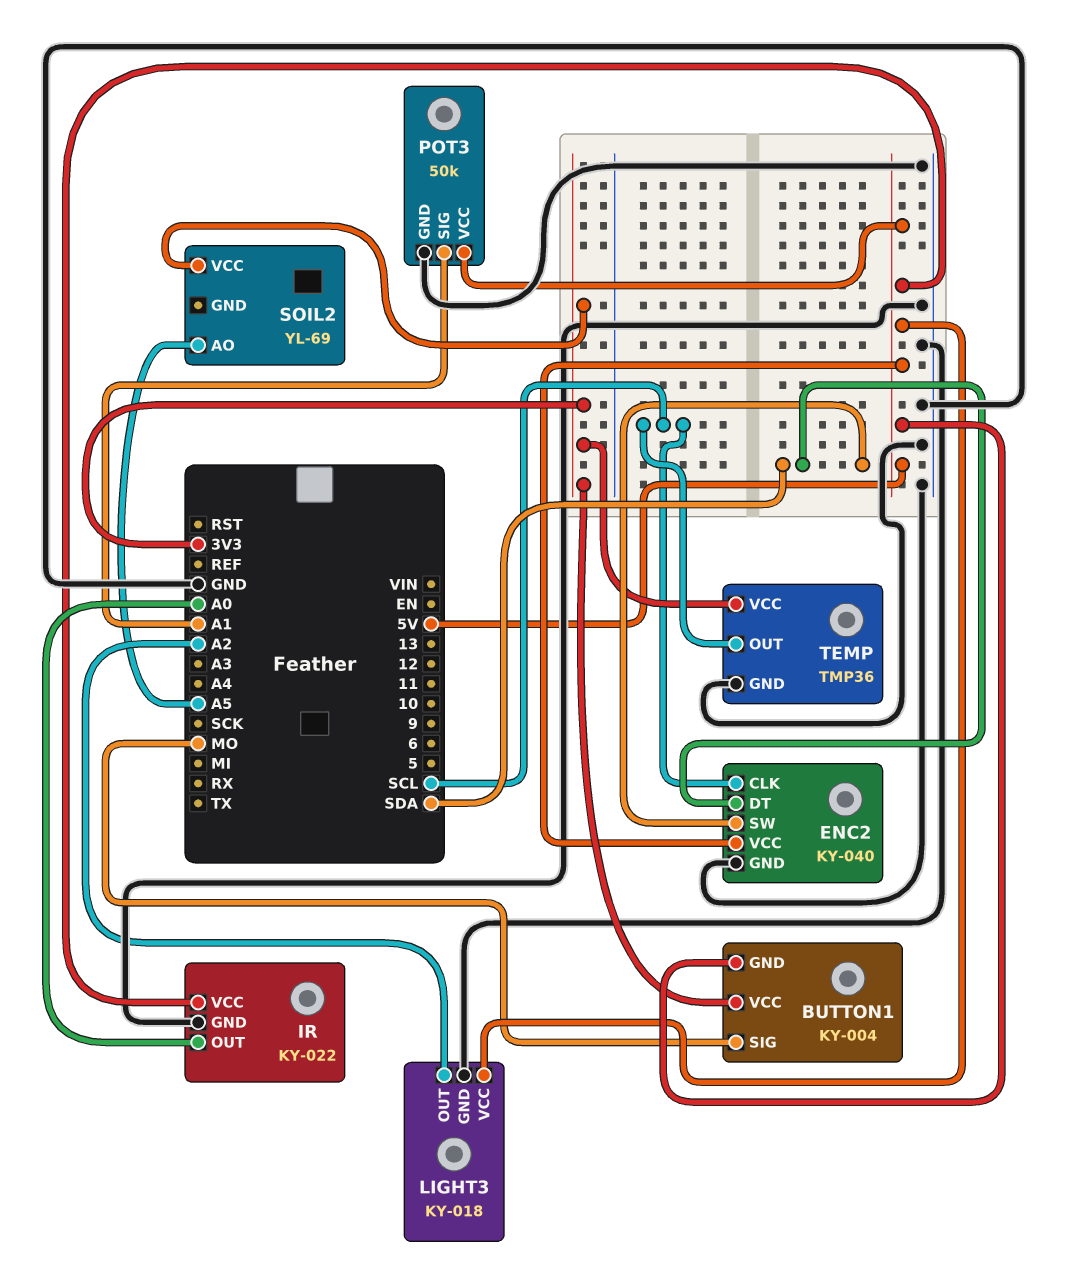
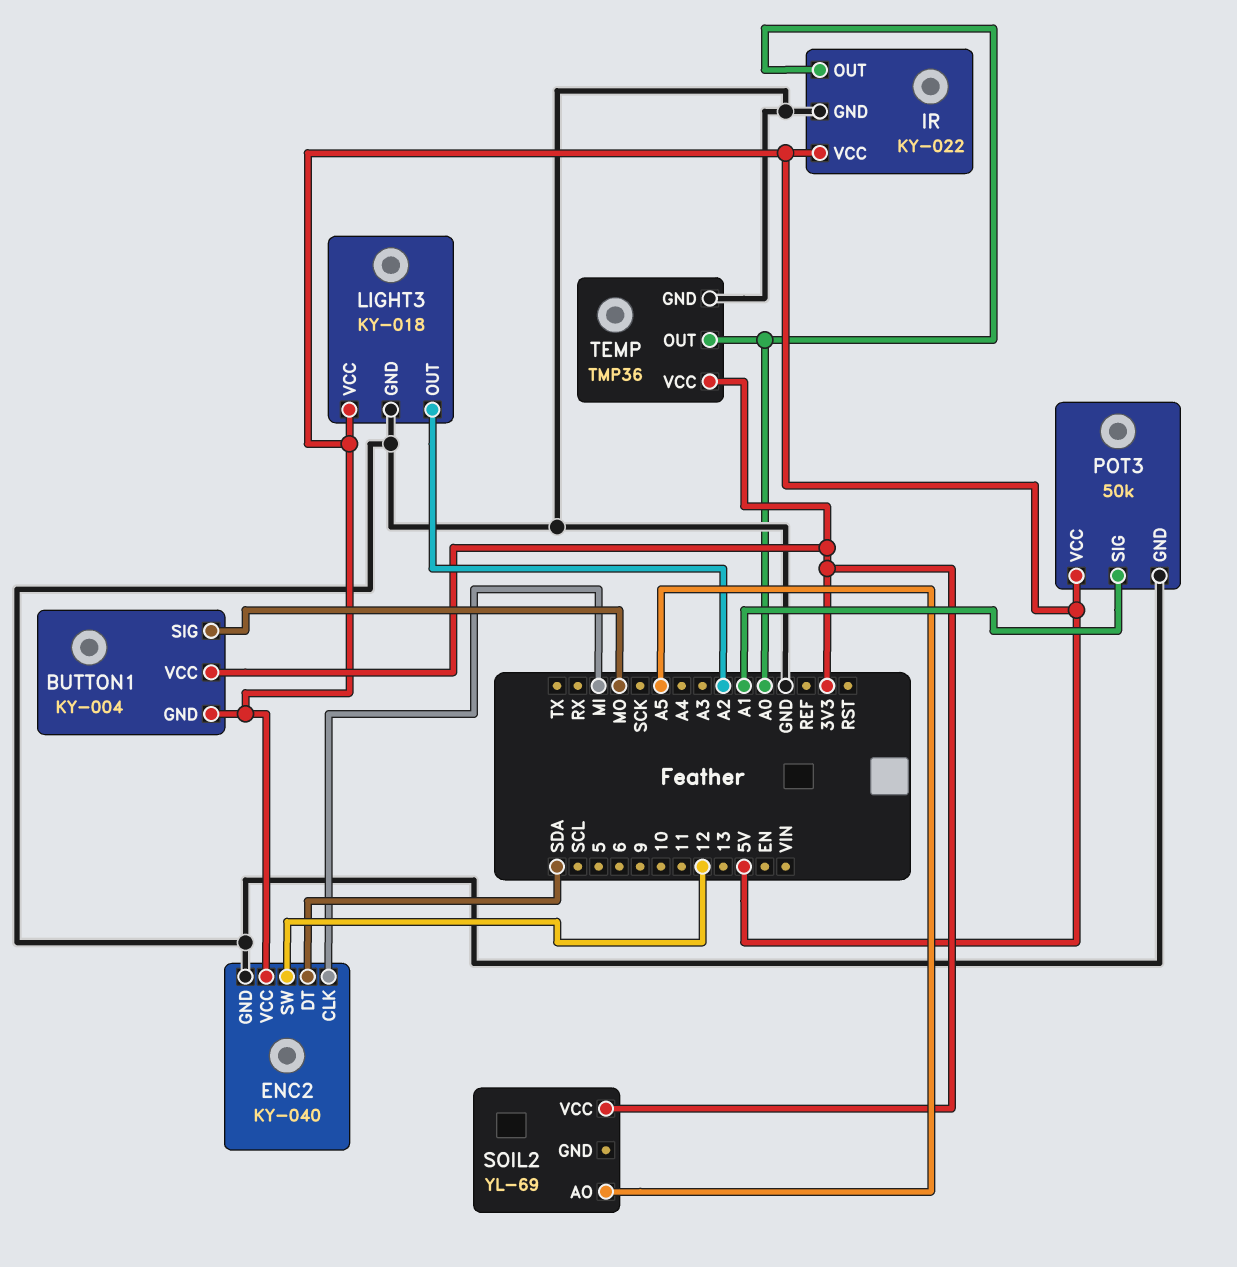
ENC2 pin CLK: SCL -> MI
ENC2 pin SW: SDA -> 12
TEMP pin OUT: SCL -> A0

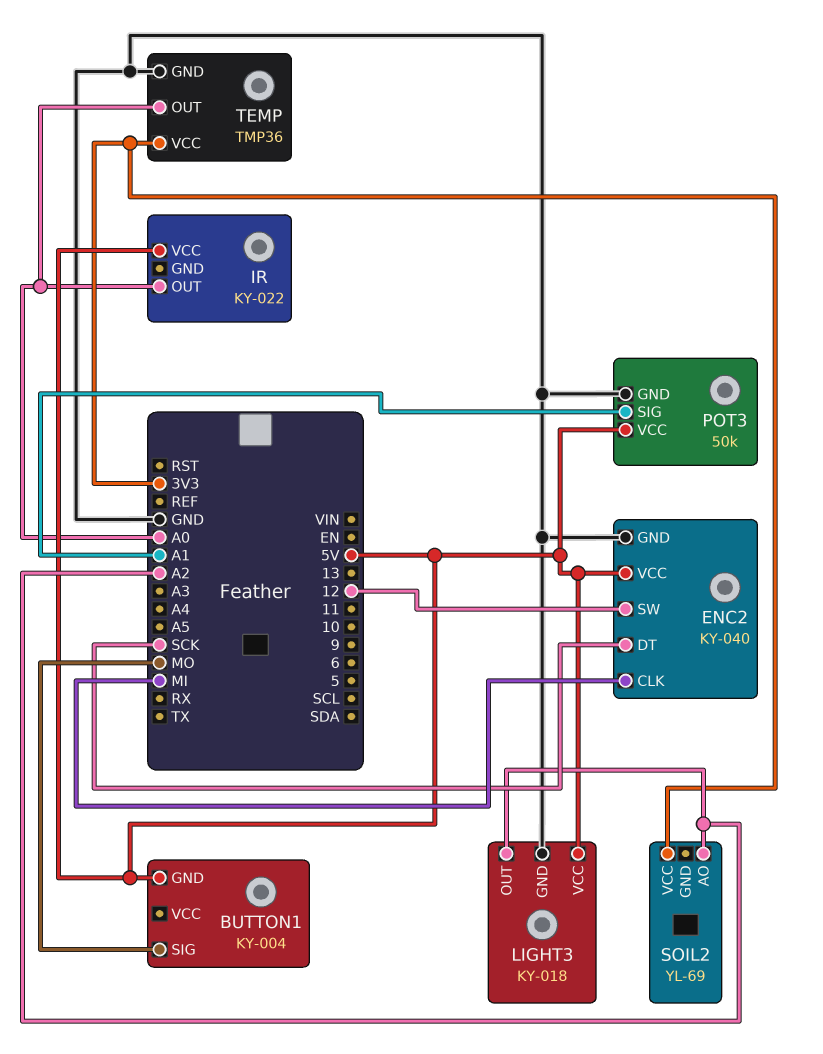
BUTTON1 pin VCC: 3V3 -> none
ENC2 pin DT: SDA -> SCK
IR pin GND: GND -> none
SOIL2 pin AO: A5 -> A2

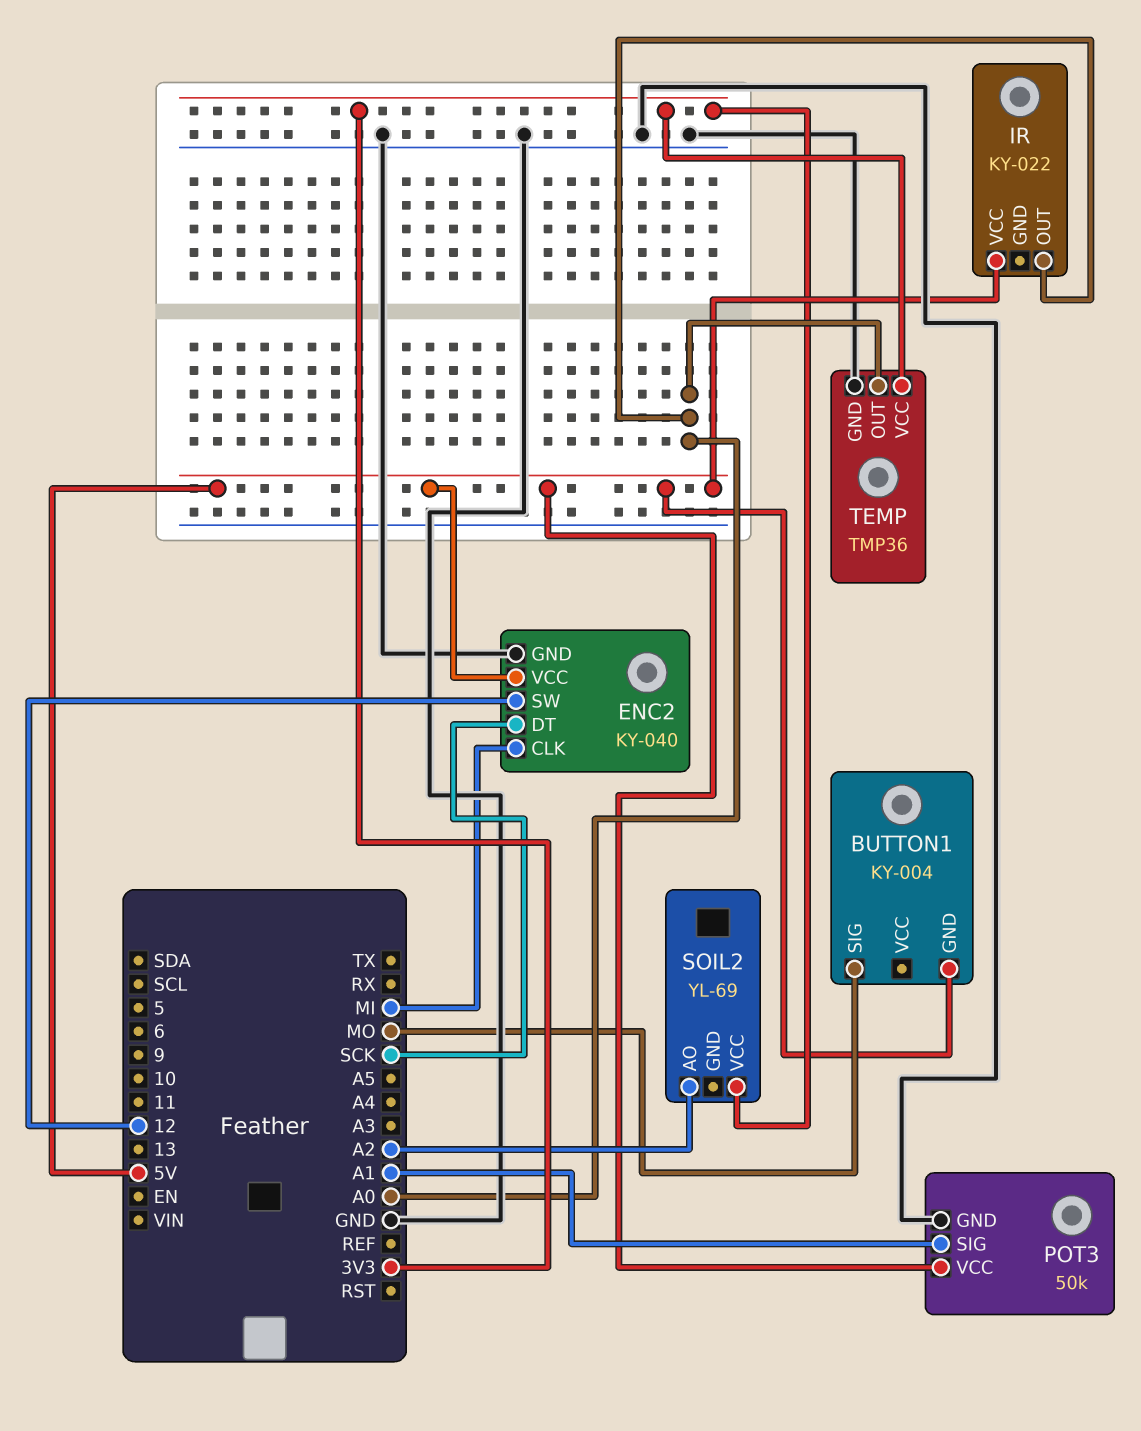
LIGHT3: KY-018 -> none
LIGHT3 pin GND: GND -> none
LIGHT3 pin OUT: A2 -> none
LIGHT3 pin VCC: 5V -> none

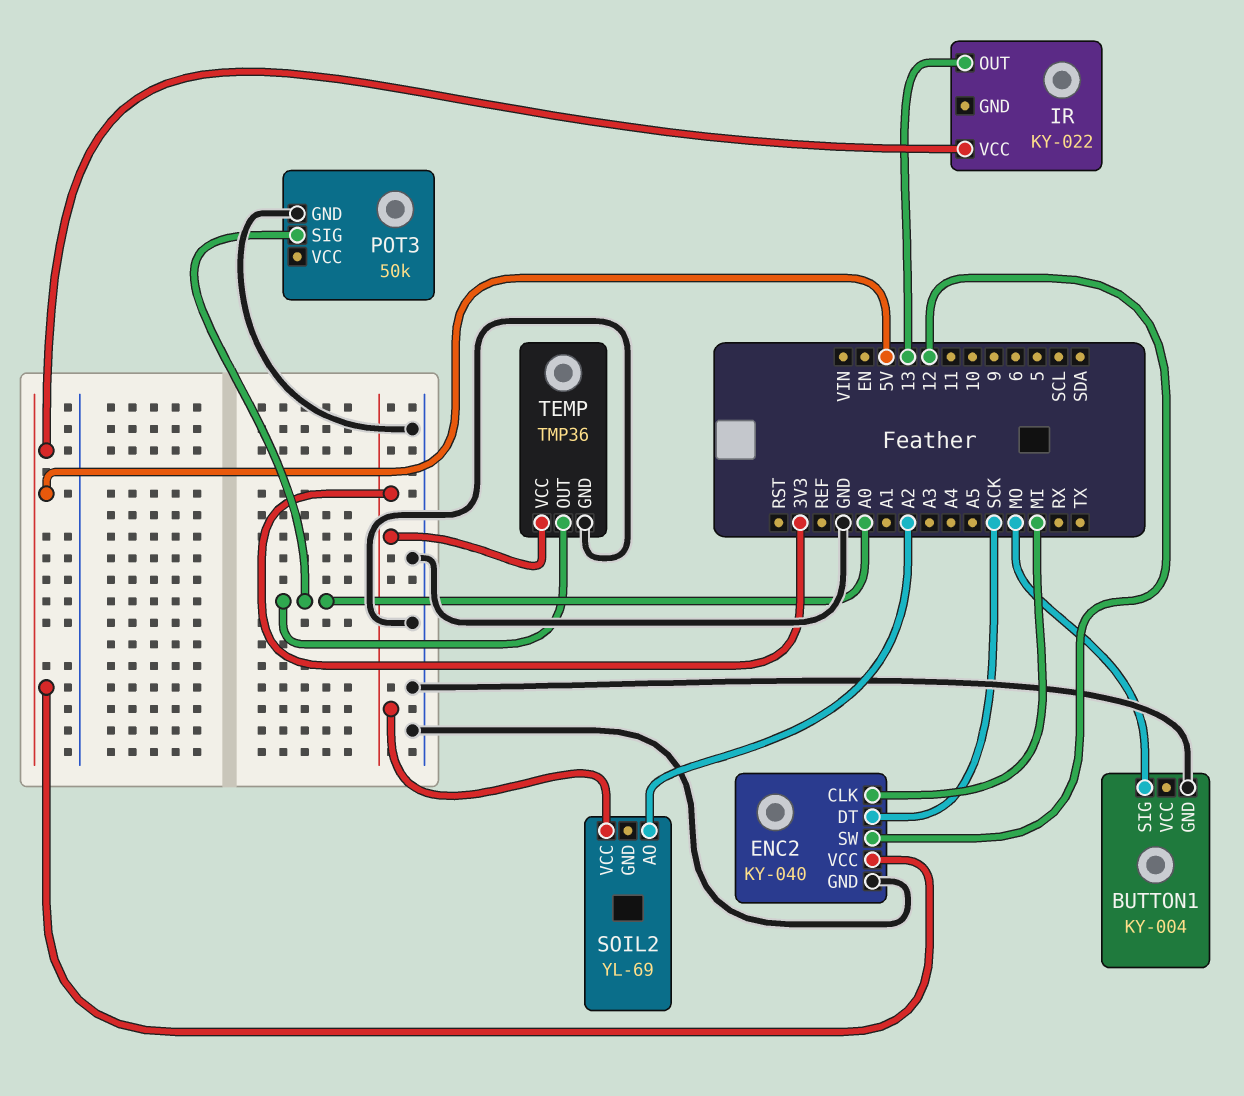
BUTTON1 pin GND: 5V -> GND
IR pin OUT: A0 -> 13
POT3 pin SIG: A1 -> A0
POT3 pin VCC: 5V -> none

